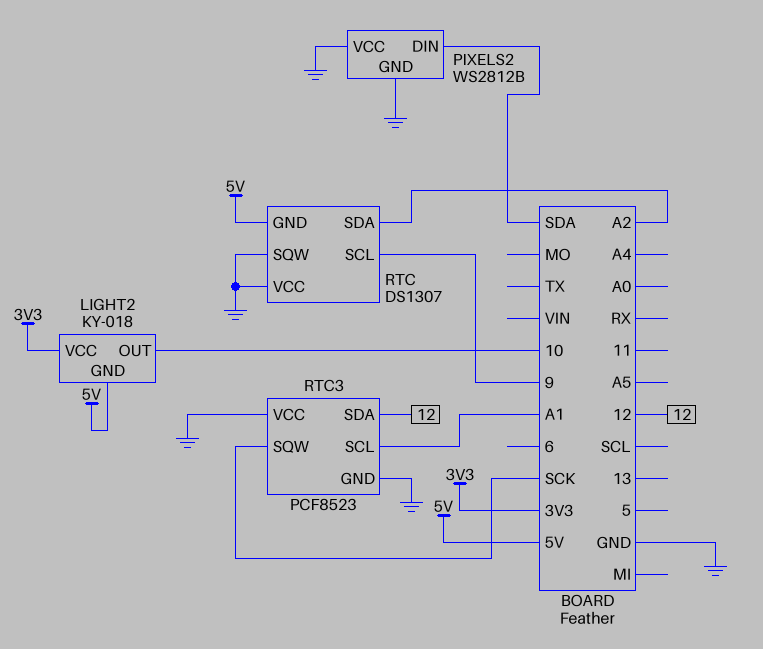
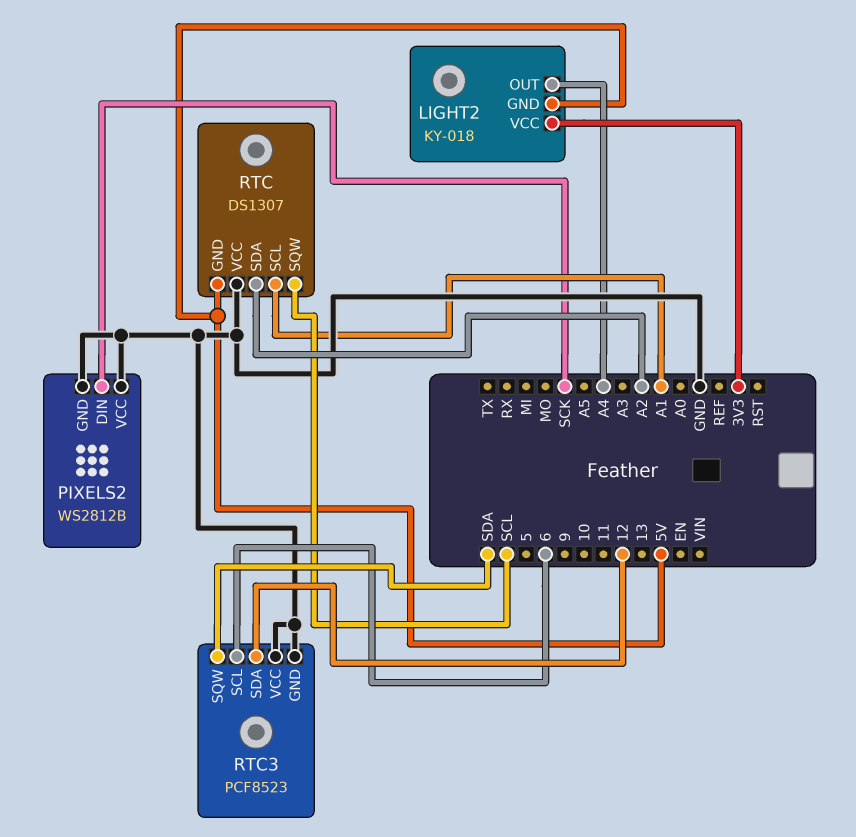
LIGHT2 pin OUT: 10 -> A4
PIXELS2 pin DIN: SDA -> SCK
RTC pin SCL: 9 -> A1
RTC pin SQW: GND -> SCL
RTC3 pin SCL: A1 -> 6
RTC3 pin SQW: SCK -> SDA

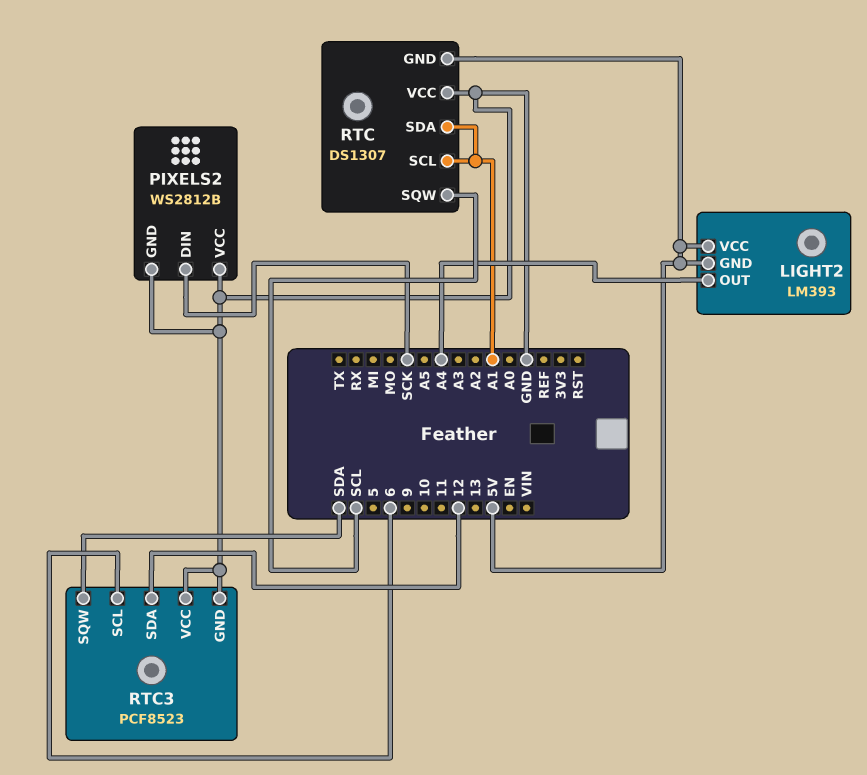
LIGHT2: KY-018 -> LM393
LIGHT2 pin VCC: 3V3 -> 5V
RTC pin SDA: A2 -> A1

